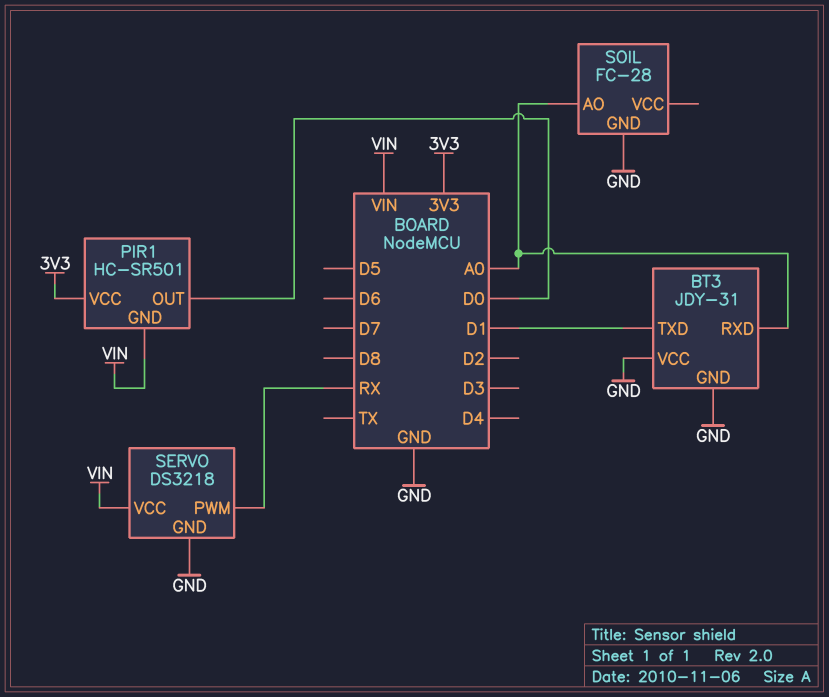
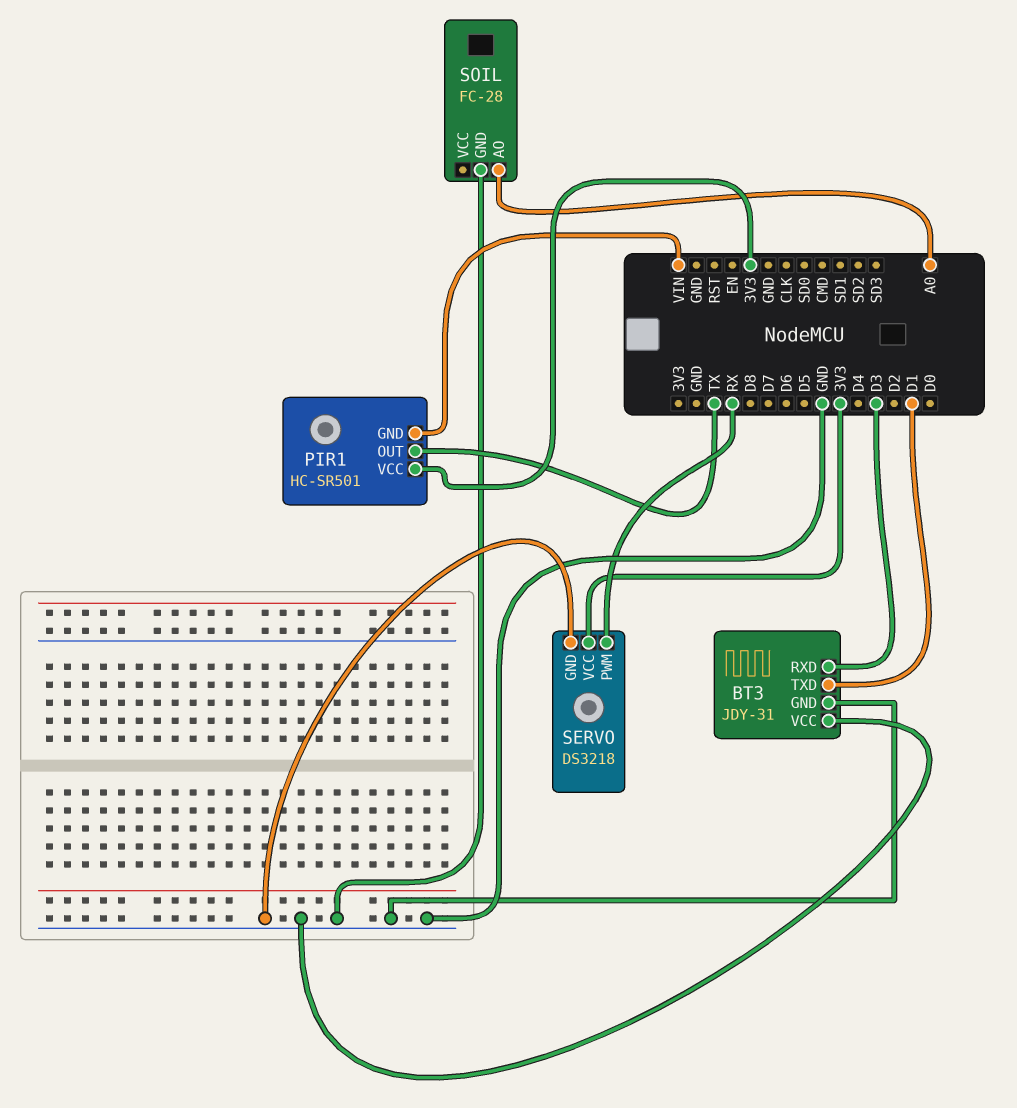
BT3 pin RXD: A0 -> D3
PIR1 pin OUT: D0 -> TX
SERVO pin VCC: VIN -> 3V3

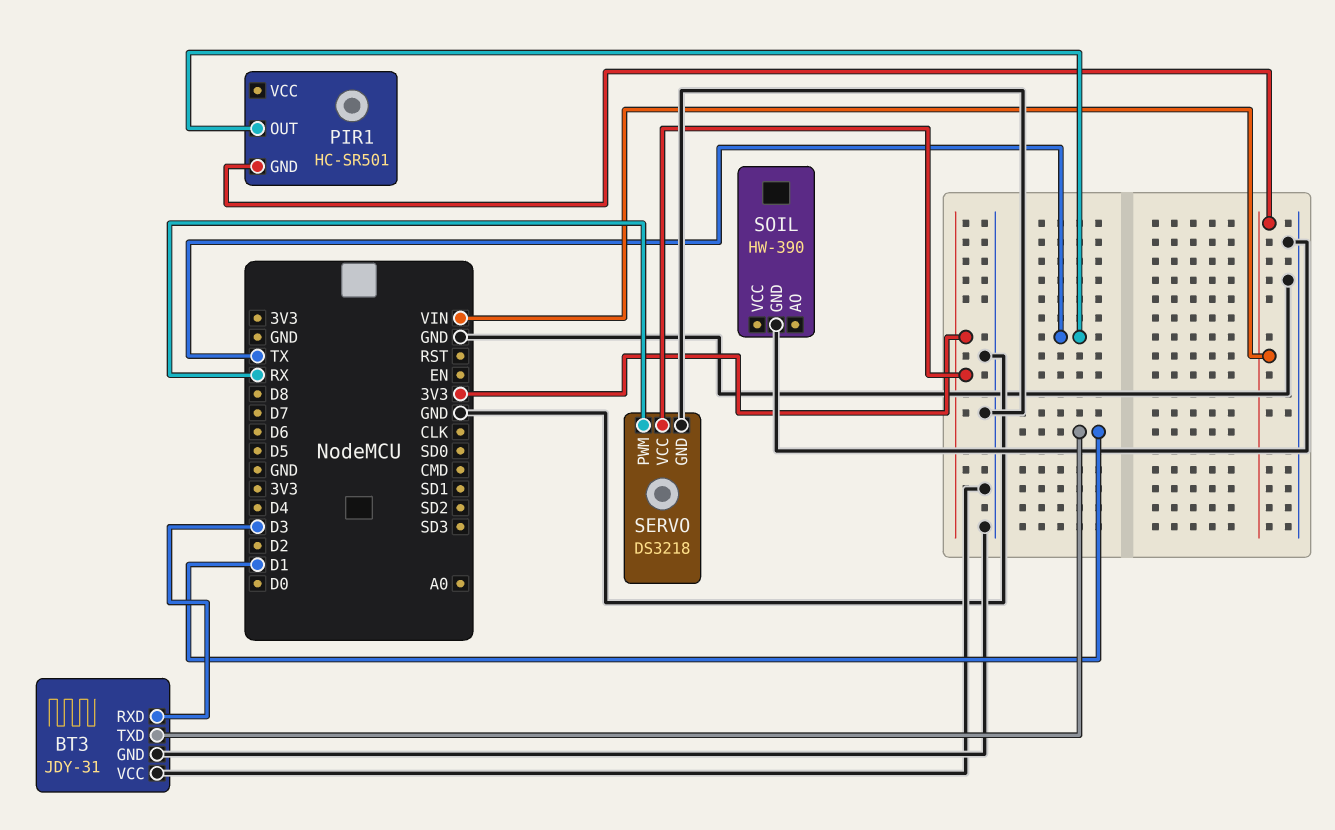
PIR1 pin VCC: 3V3 -> none
SOIL: FC-28 -> HW-390
SOIL pin AO: A0 -> none

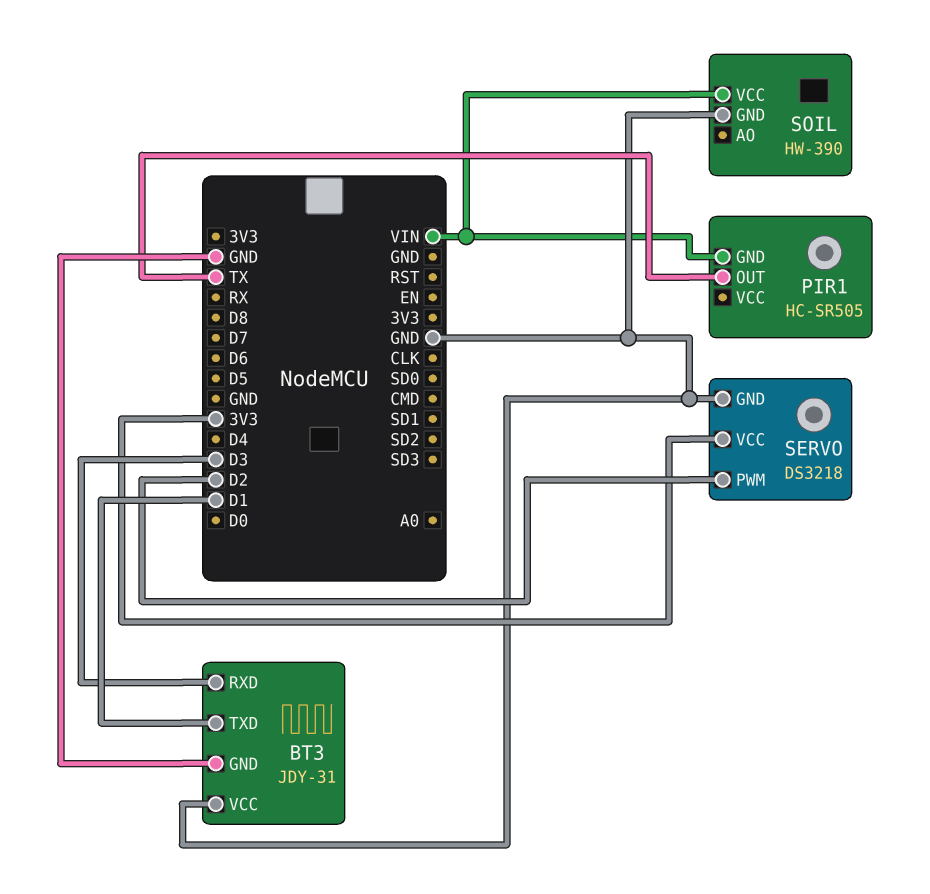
PIR1: HC-SR501 -> HC-SR505
SERVO pin PWM: RX -> D2
SOIL pin VCC: none -> VIN

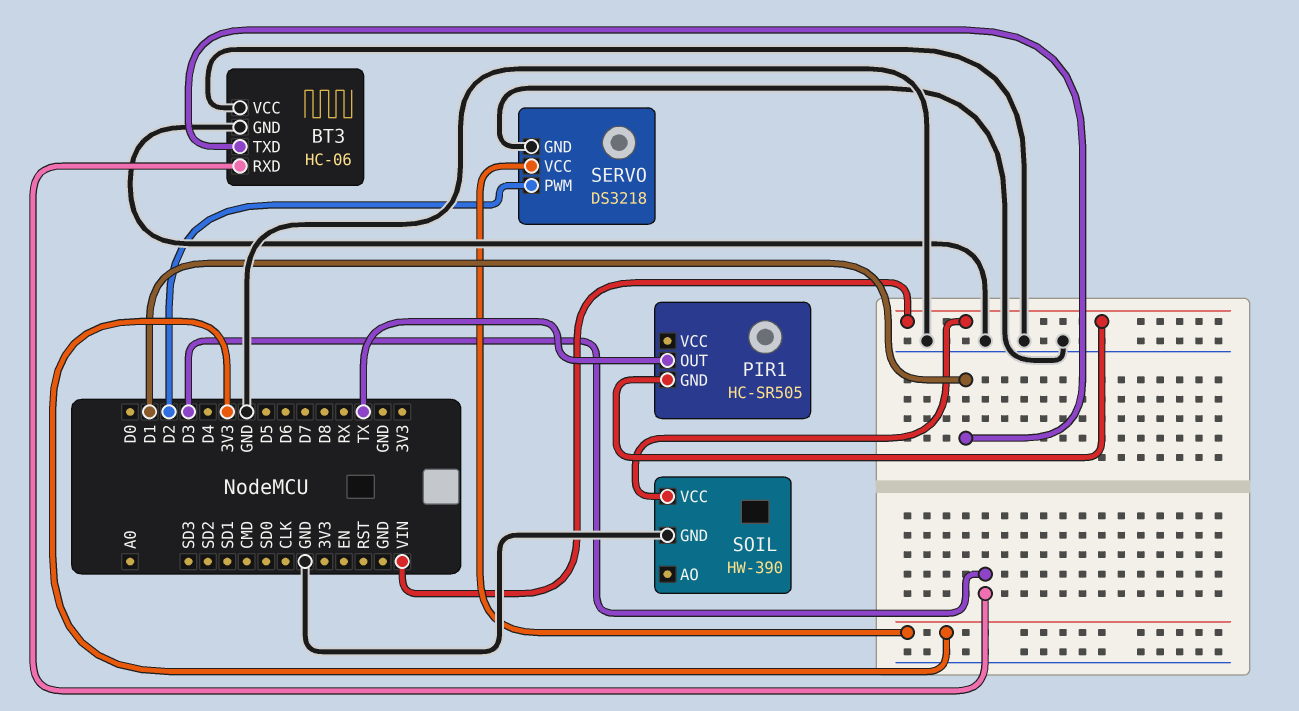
BT3: JDY-31 -> HC-06

